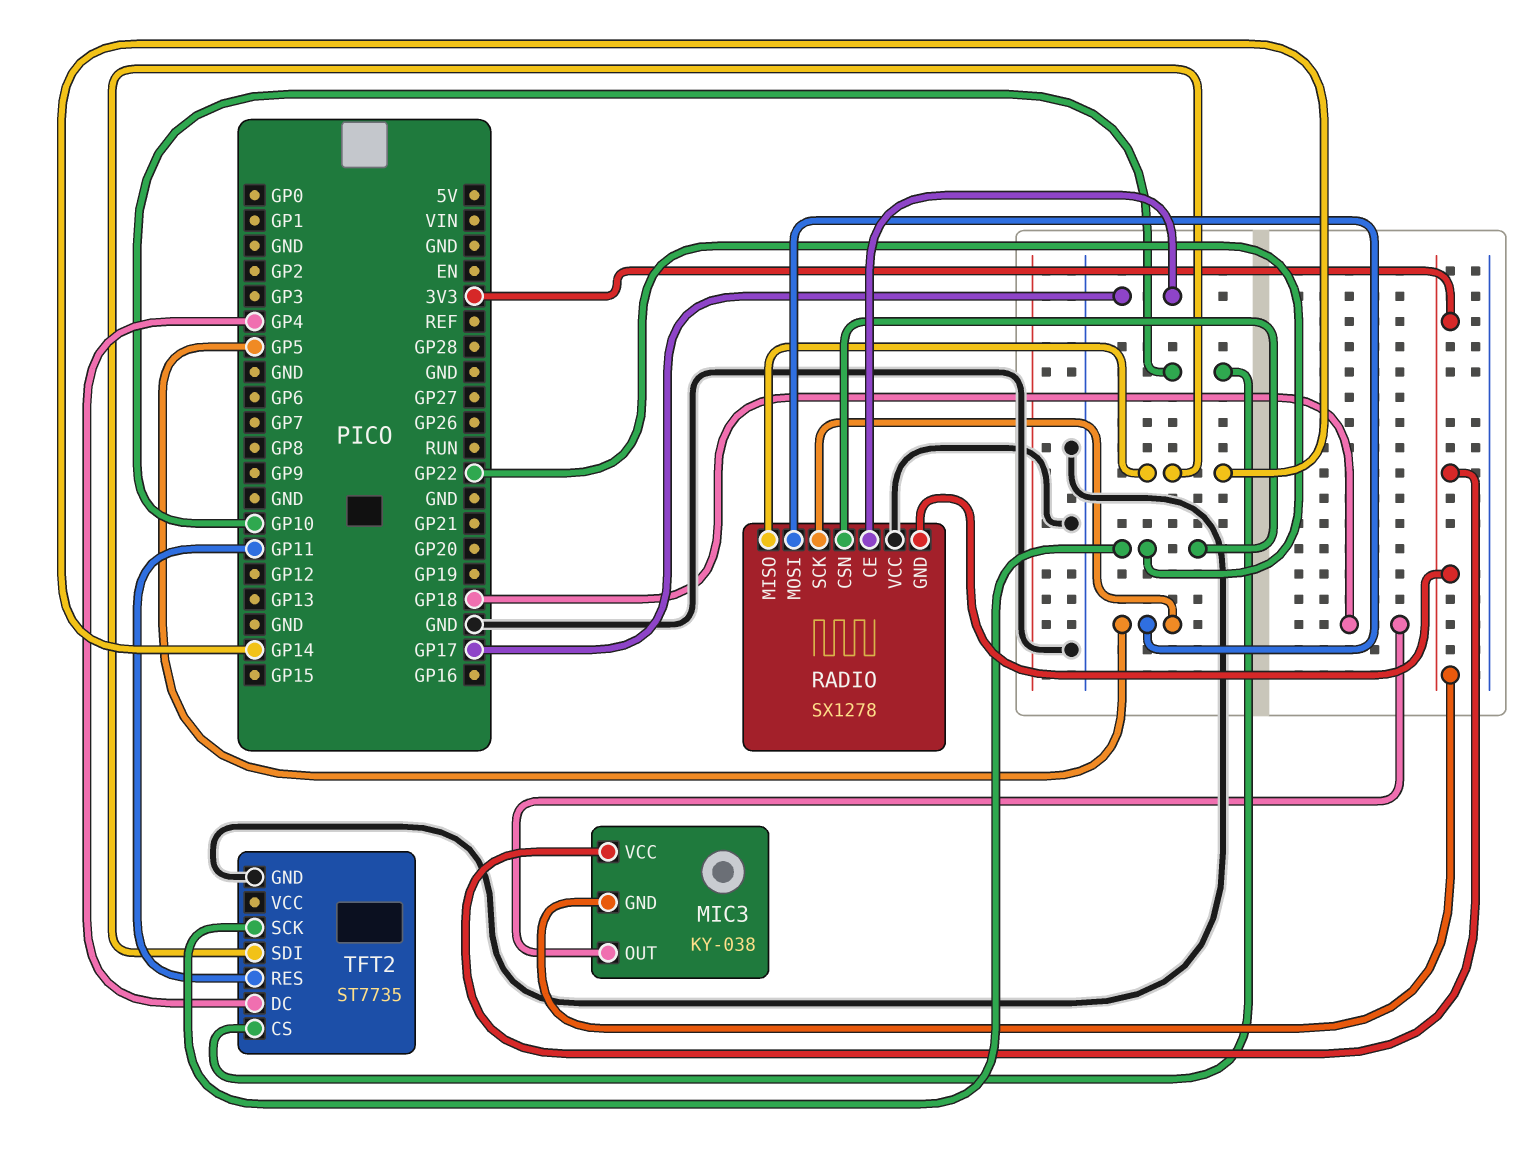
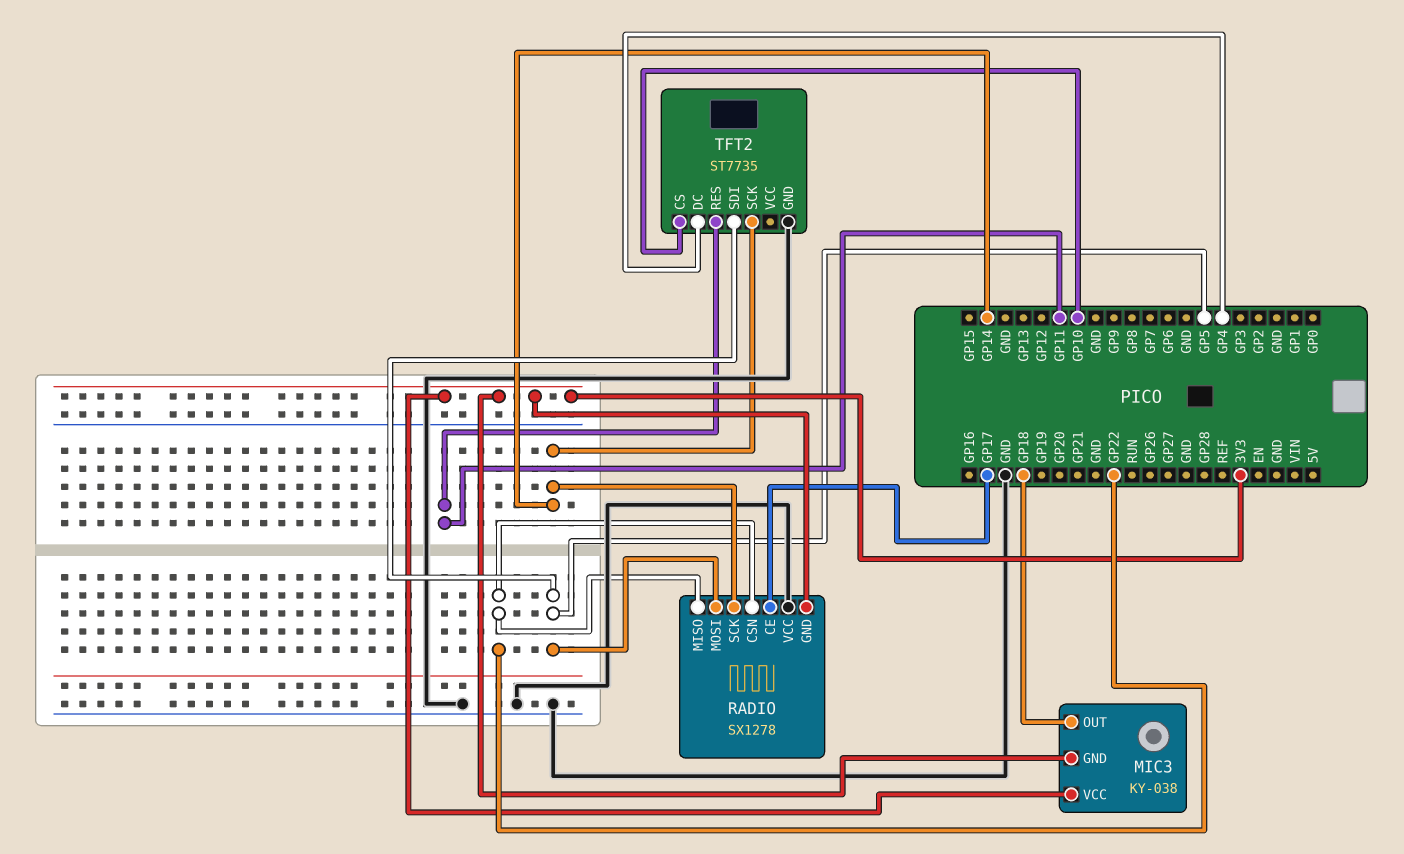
RADIO pin MISO: GP14 -> GP22
RADIO pin SCK: GP5 -> GP14
TFT2 pin SCK: GP22 -> GP14
TFT2 pin SDI: GP14 -> GP5

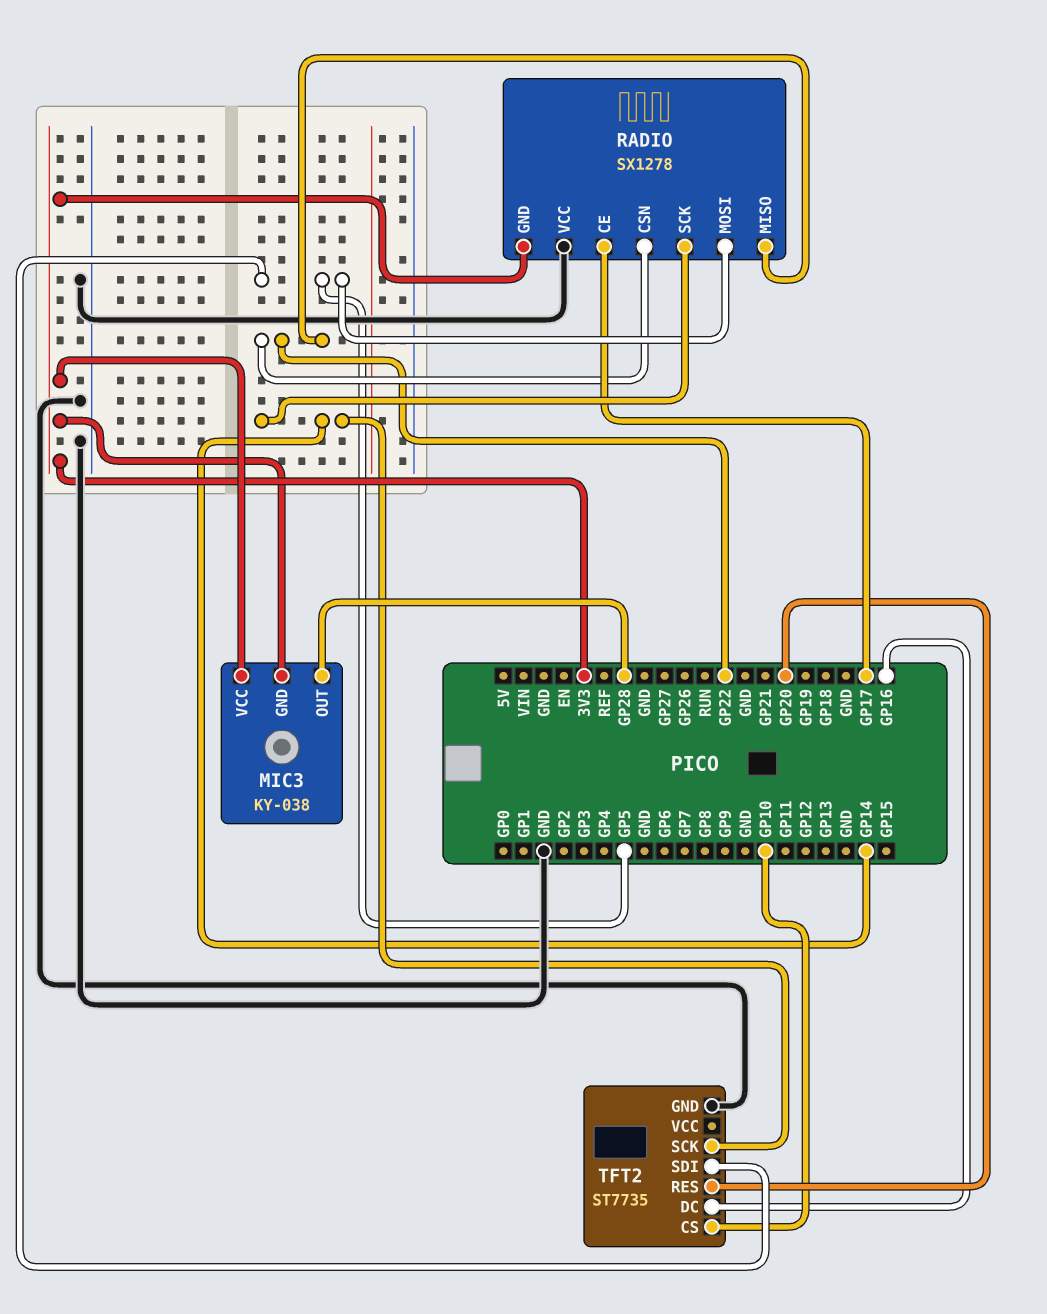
MIC3 pin OUT: GP18 -> GP28
TFT2 pin DC: GP4 -> GP16
TFT2 pin RES: GP11 -> GP20

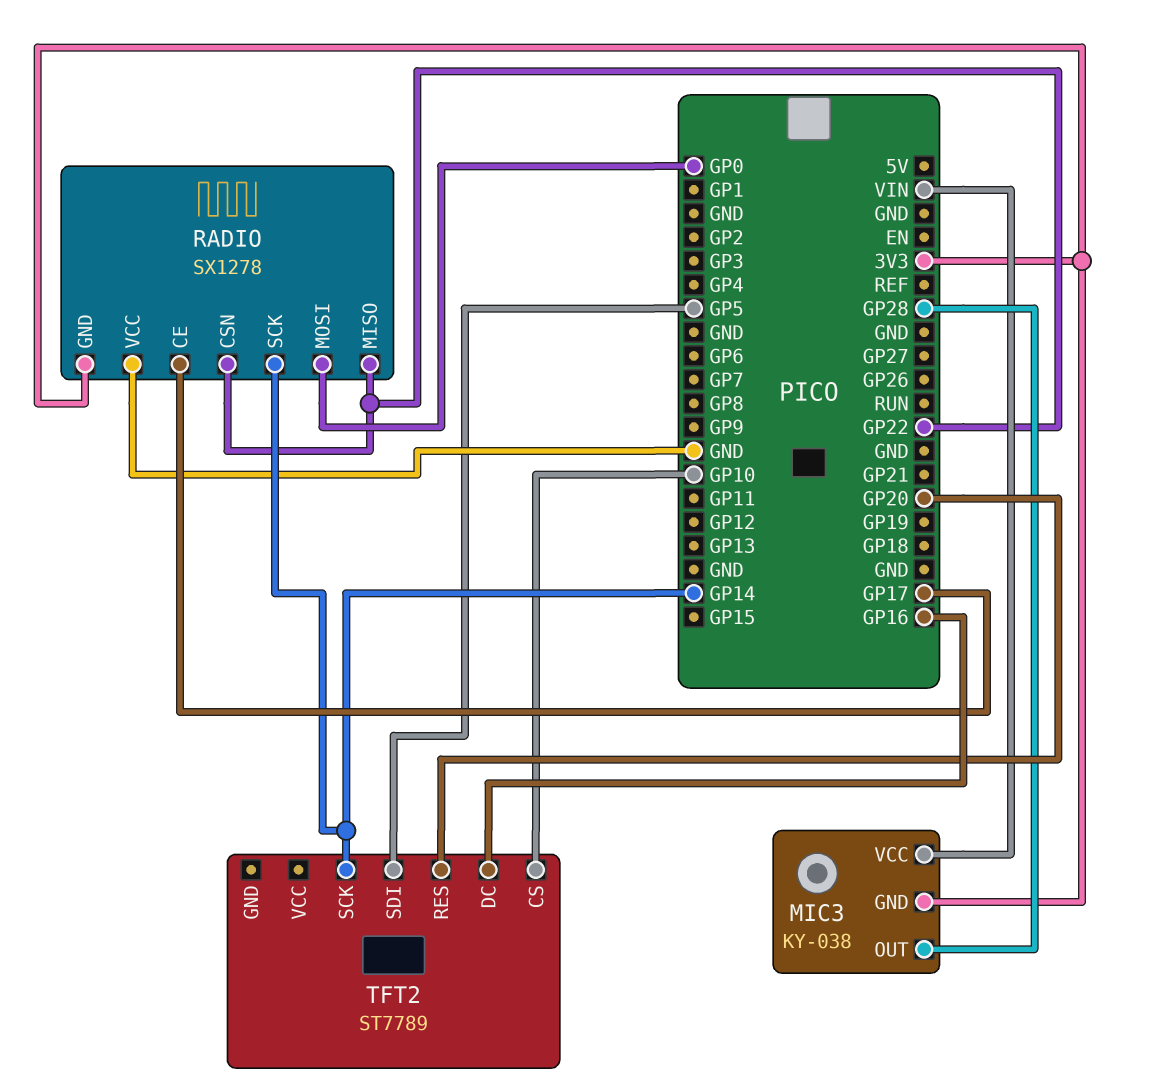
MIC3 pin VCC: 3V3 -> VIN
RADIO pin MOSI: GP5 -> GP0
TFT2: ST7735 -> ST7789
TFT2 pin GND: GND -> none

